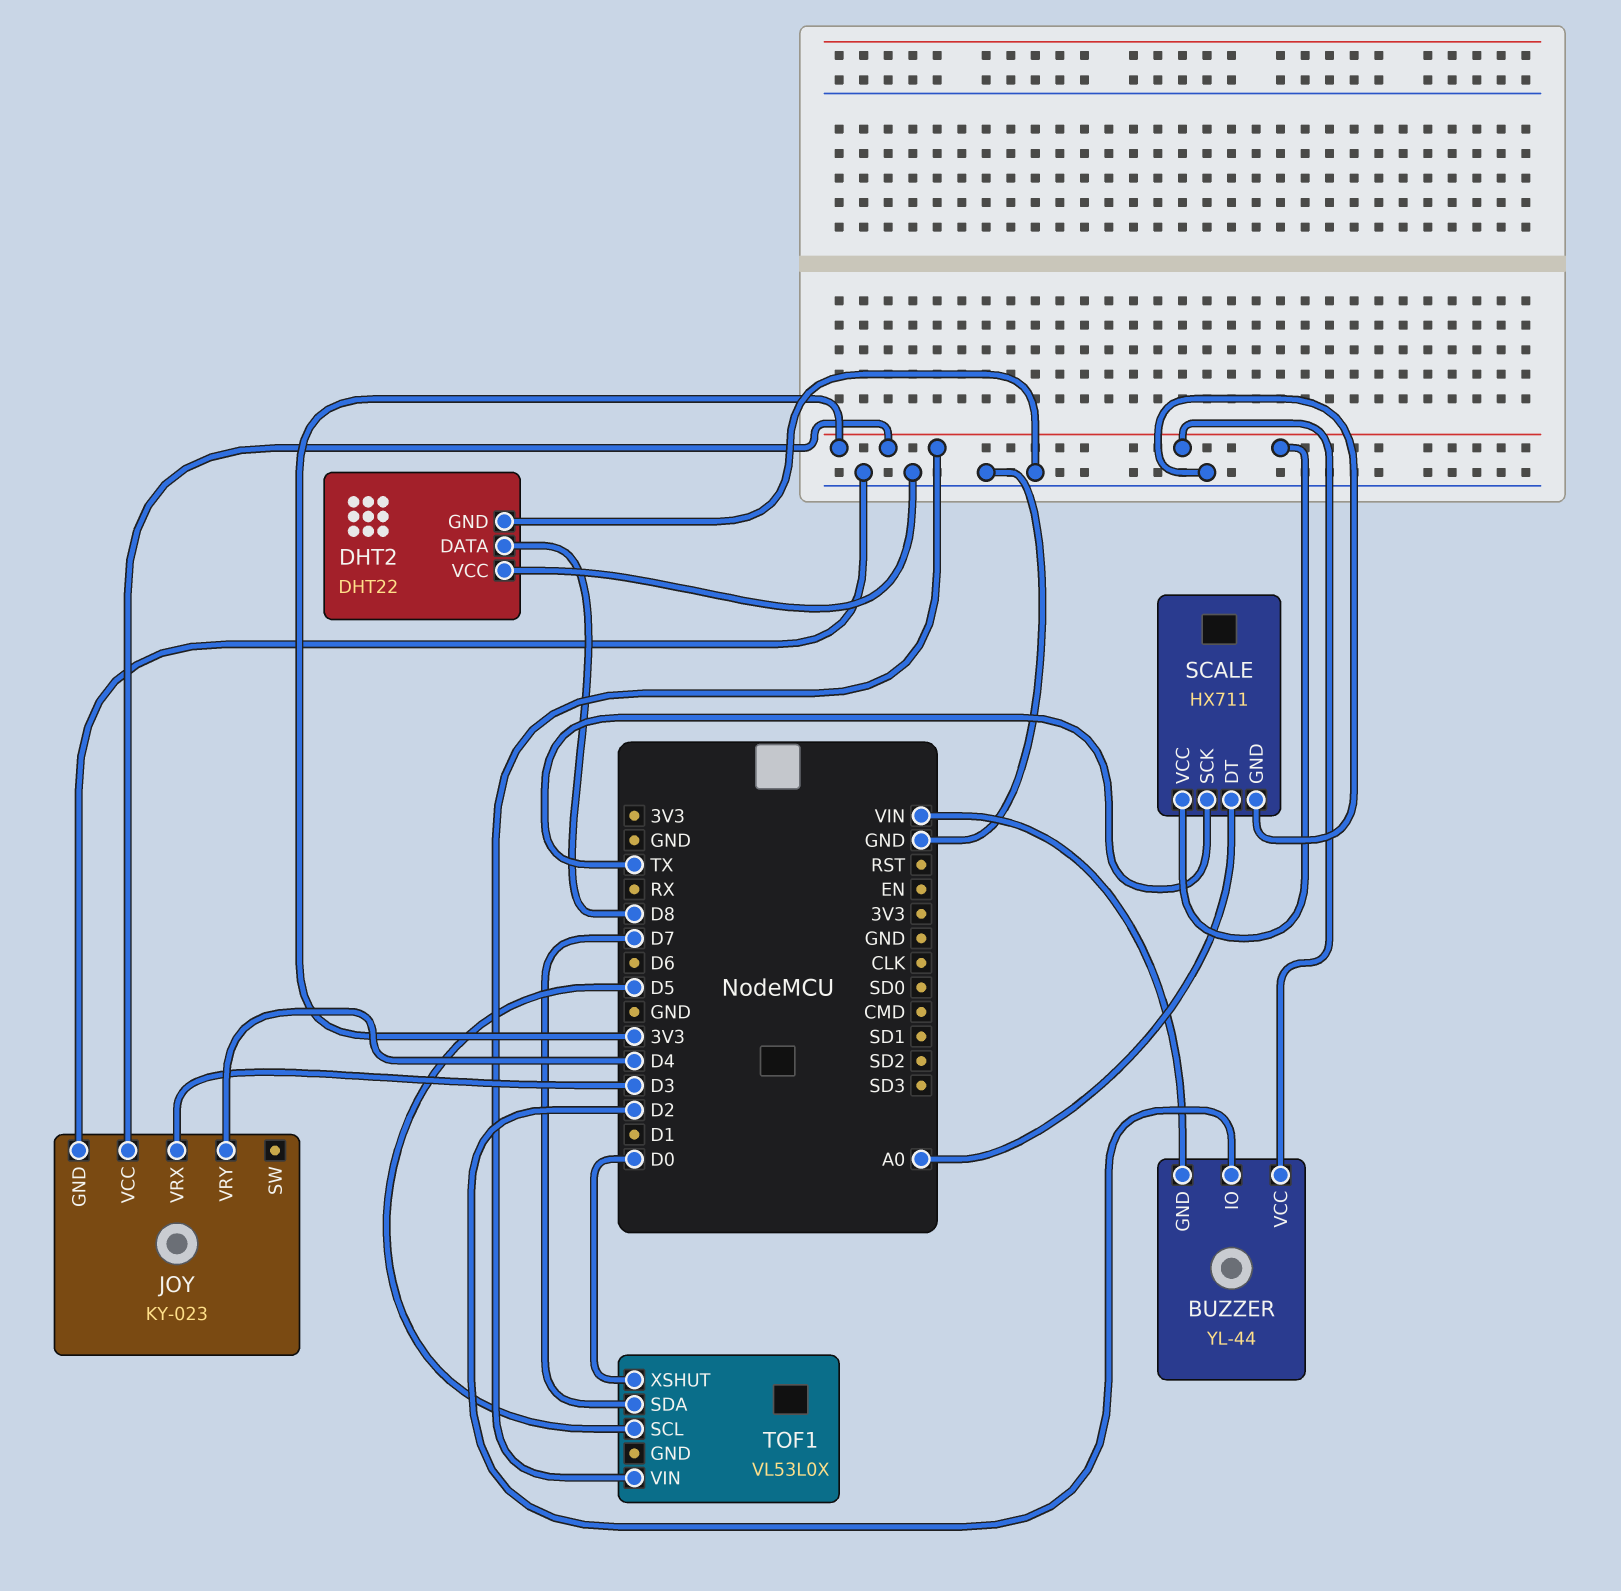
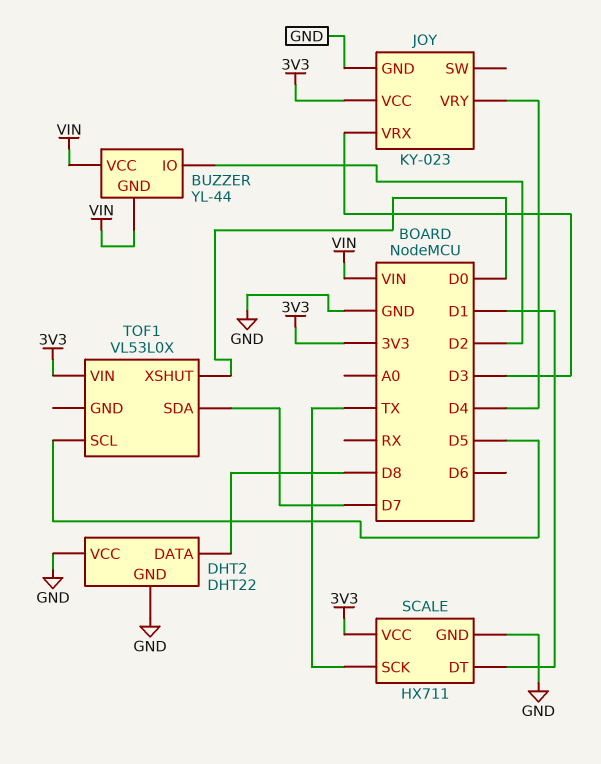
BUZZER pin VCC: 3V3 -> VIN
SCALE pin DT: A0 -> D1

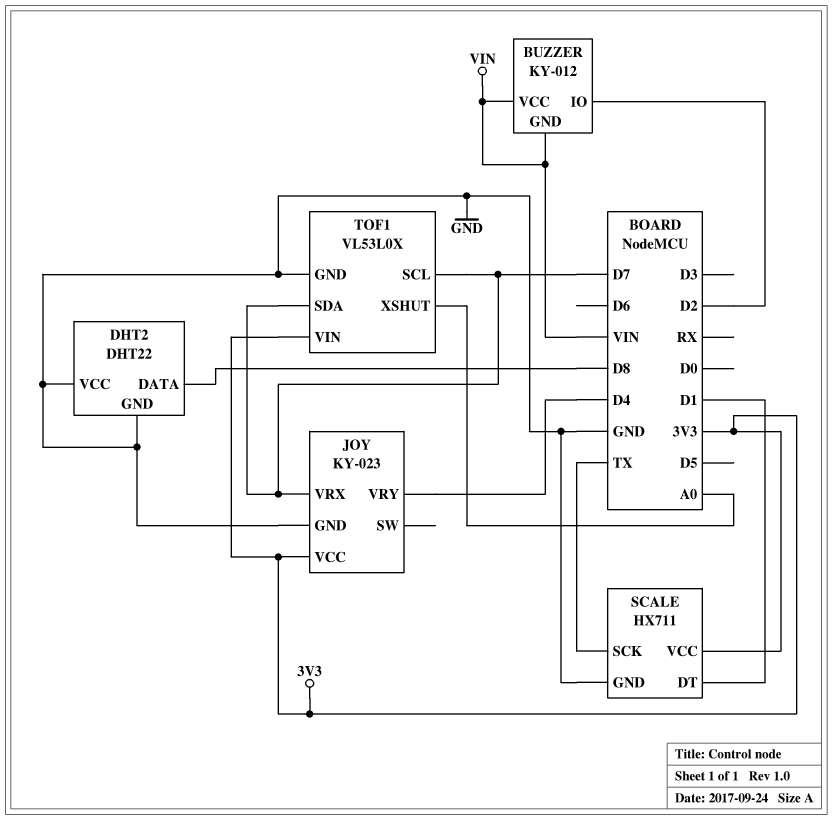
BUZZER: YL-44 -> KY-012
JOY pin VRX: D3 -> D7
TOF1 pin GND: none -> GND
TOF1 pin SCL: D5 -> D7
TOF1 pin XSHUT: D0 -> A0

